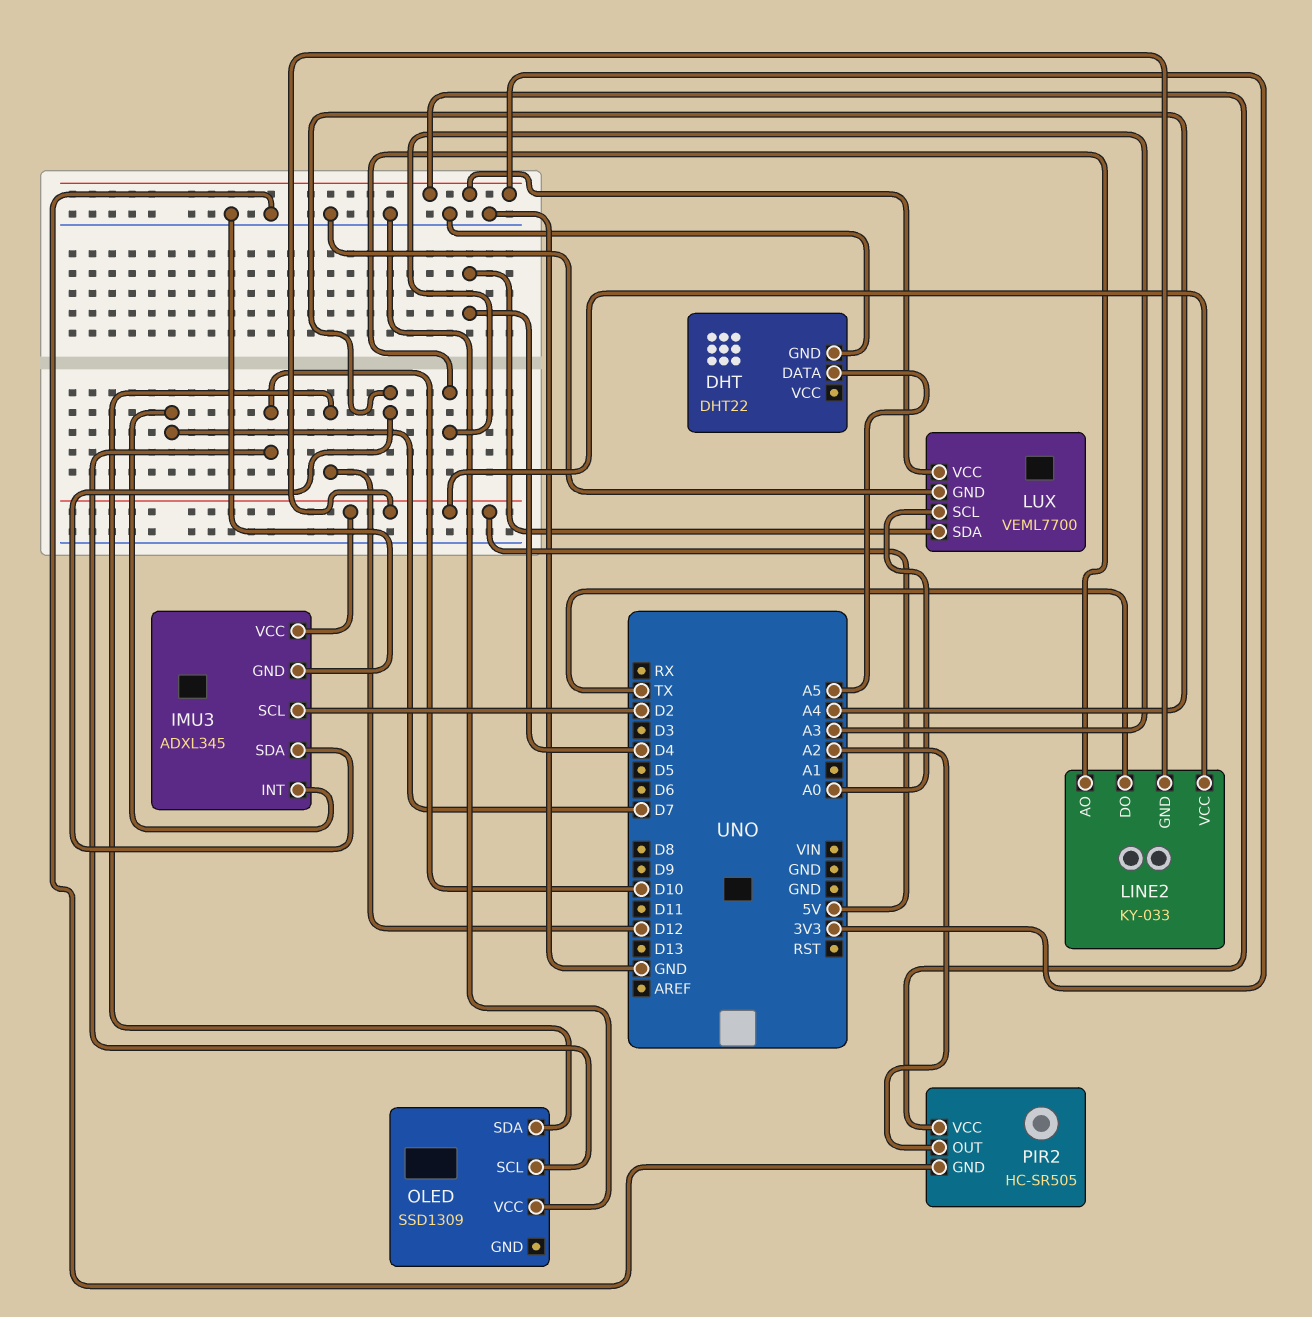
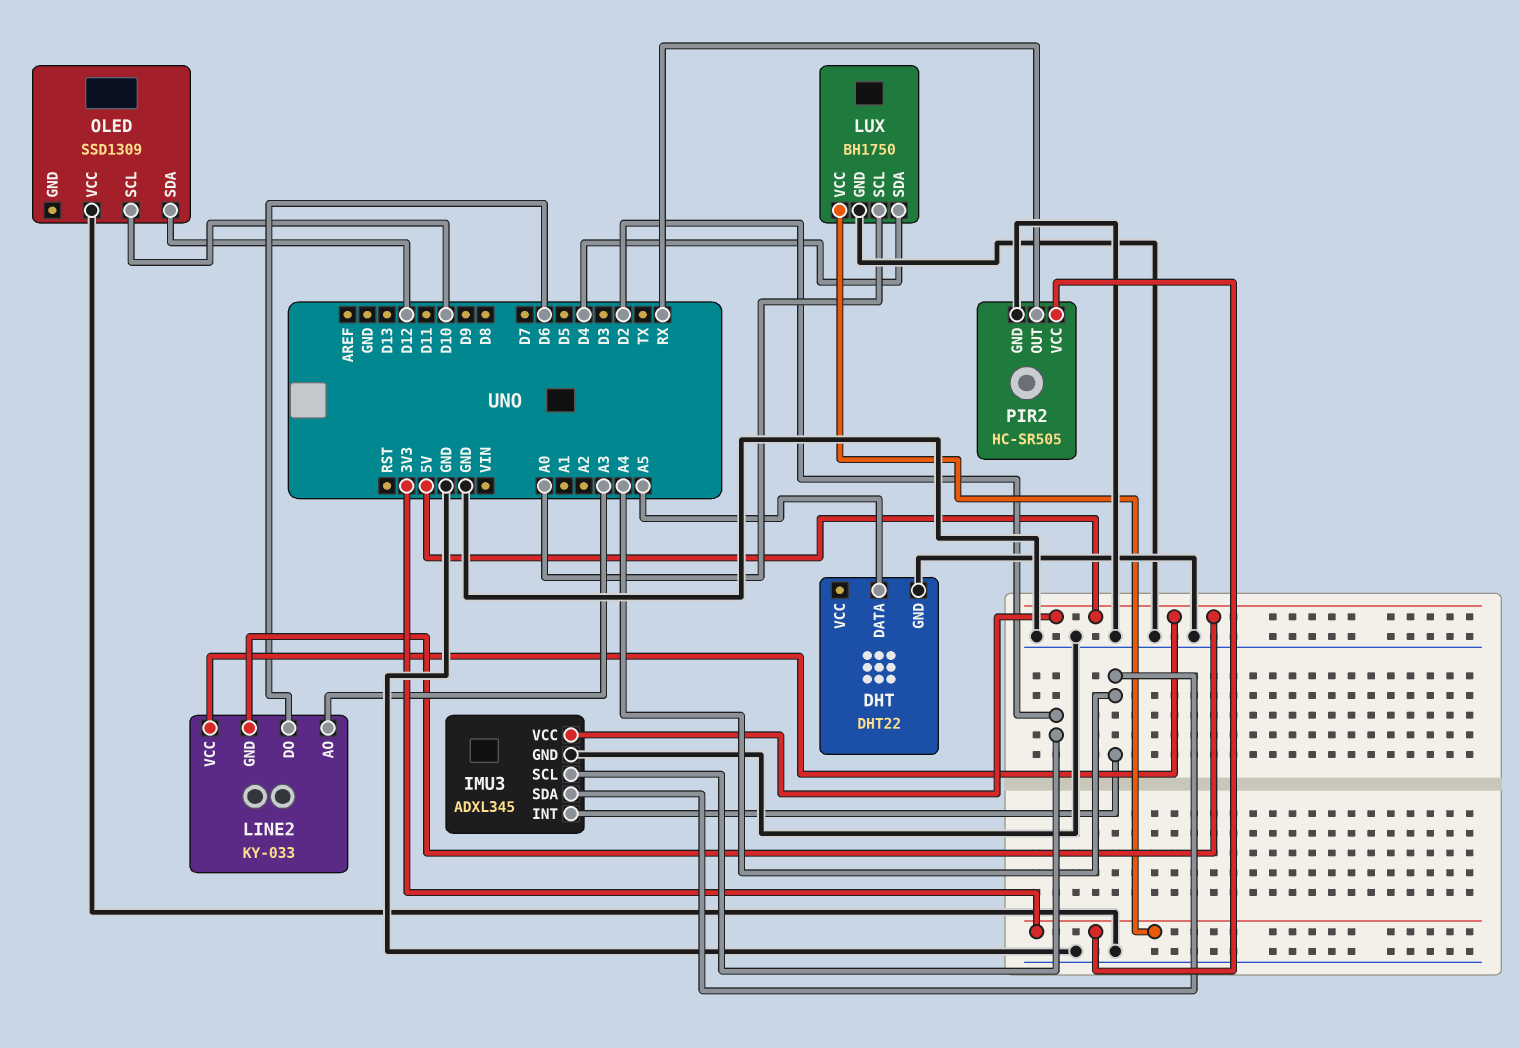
IMU3 pin INT: D7 -> A4
LINE2 pin DO: TX -> D6
LUX: VEML7700 -> BH1750
PIR2 pin OUT: A2 -> RX

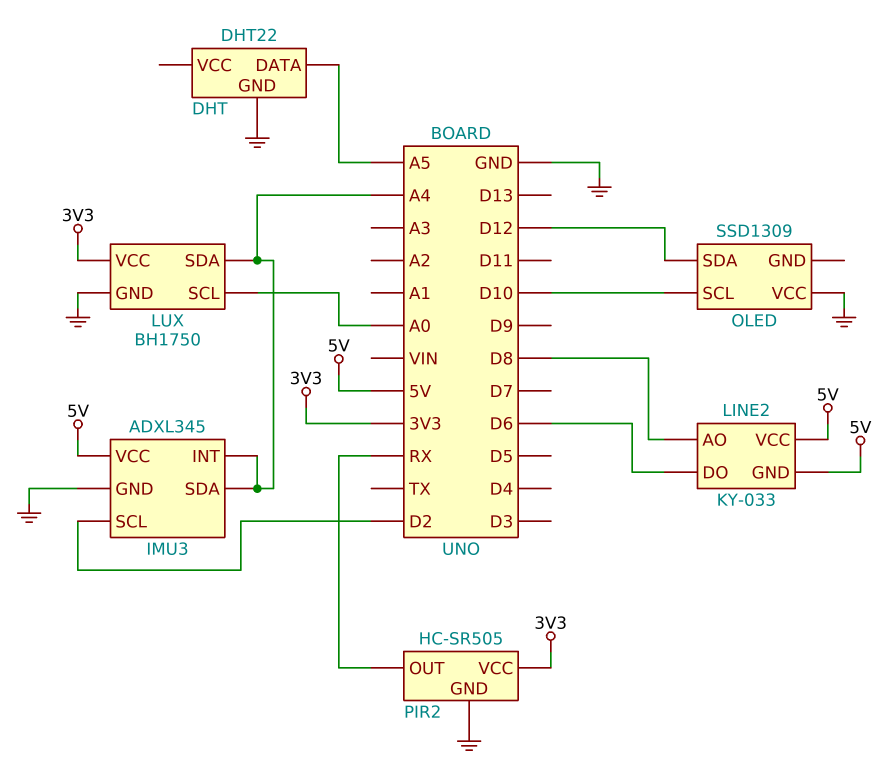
LINE2 pin AO: A3 -> D8
LUX pin SDA: D4 -> A4

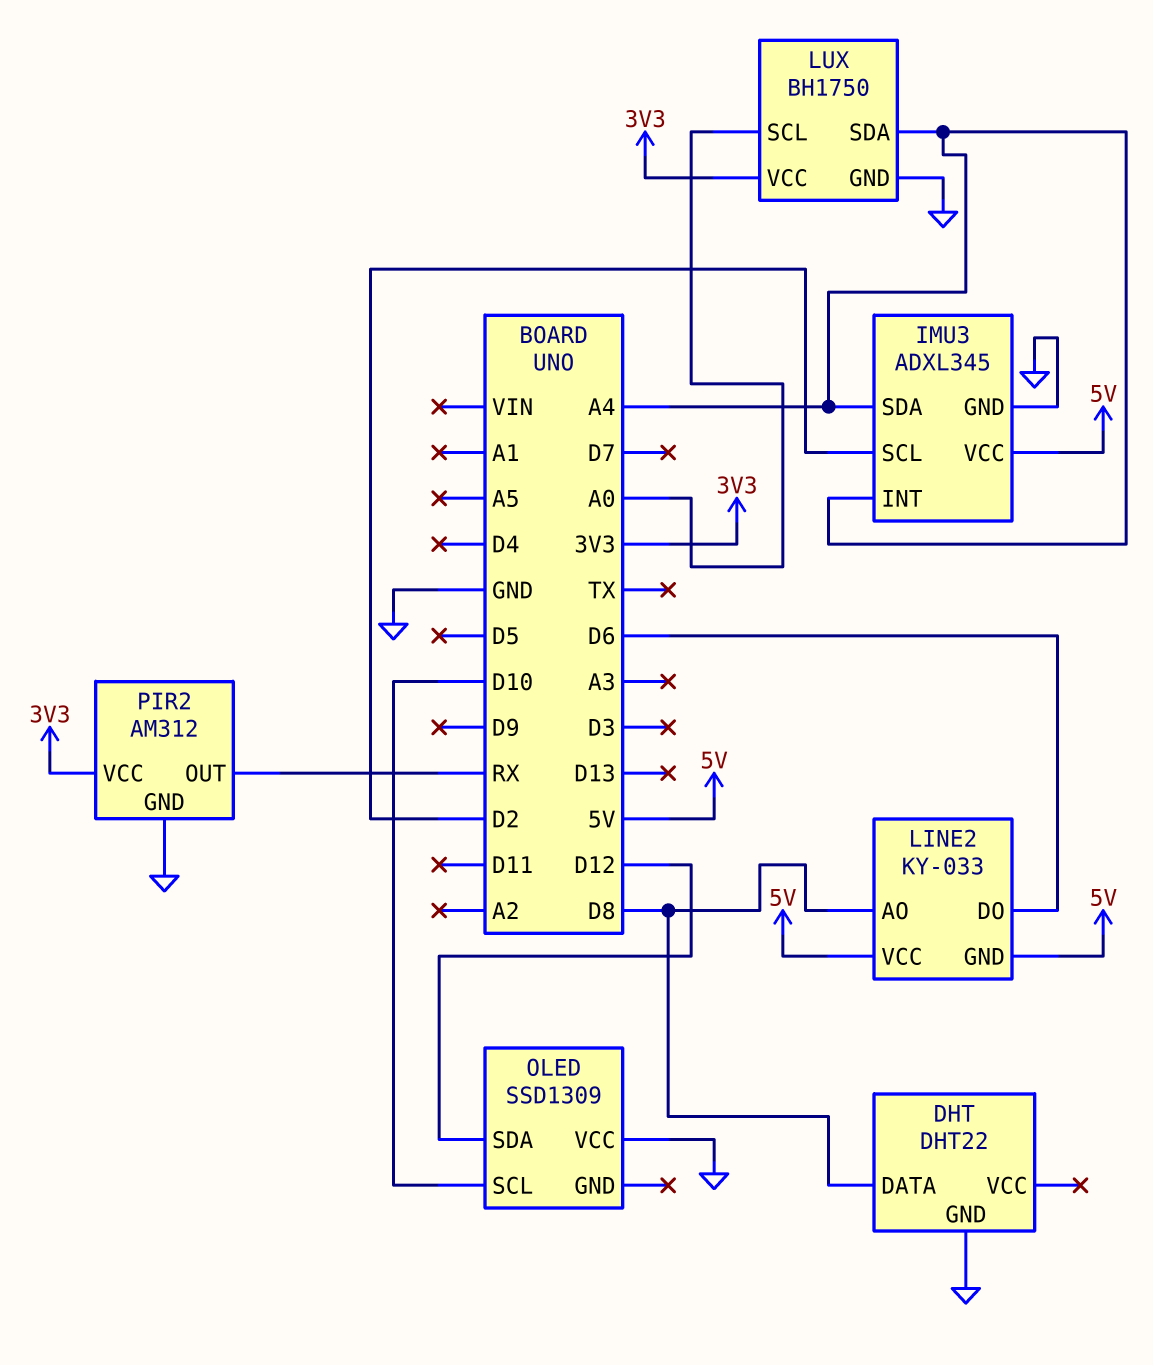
DHT pin DATA: A5 -> D8
PIR2: HC-SR505 -> AM312

